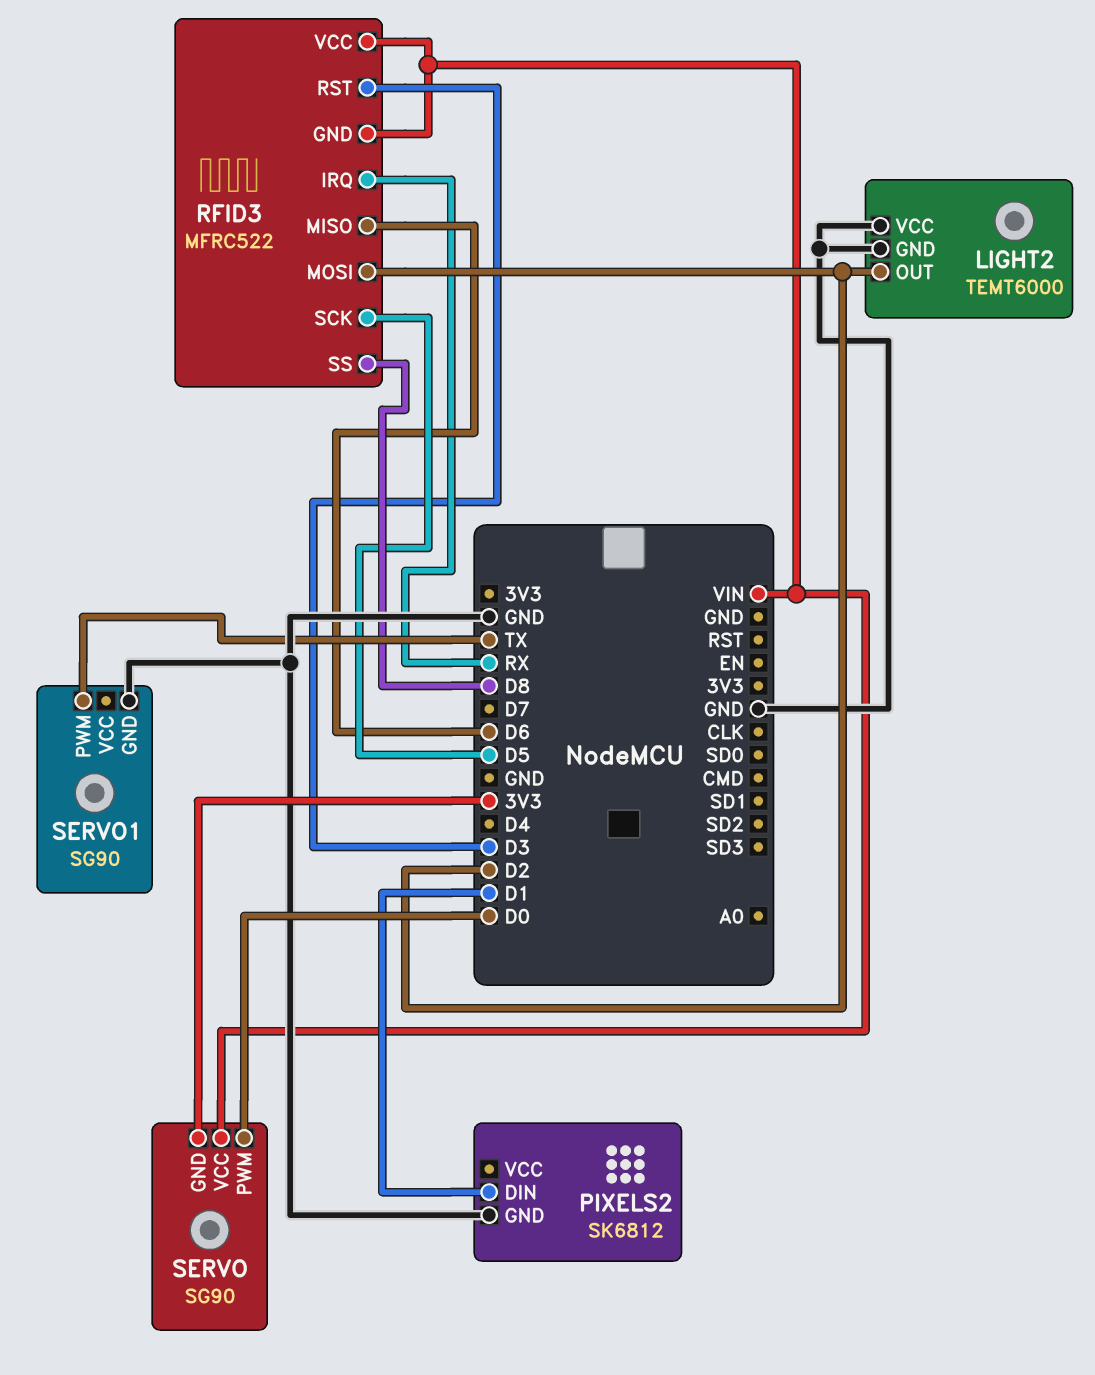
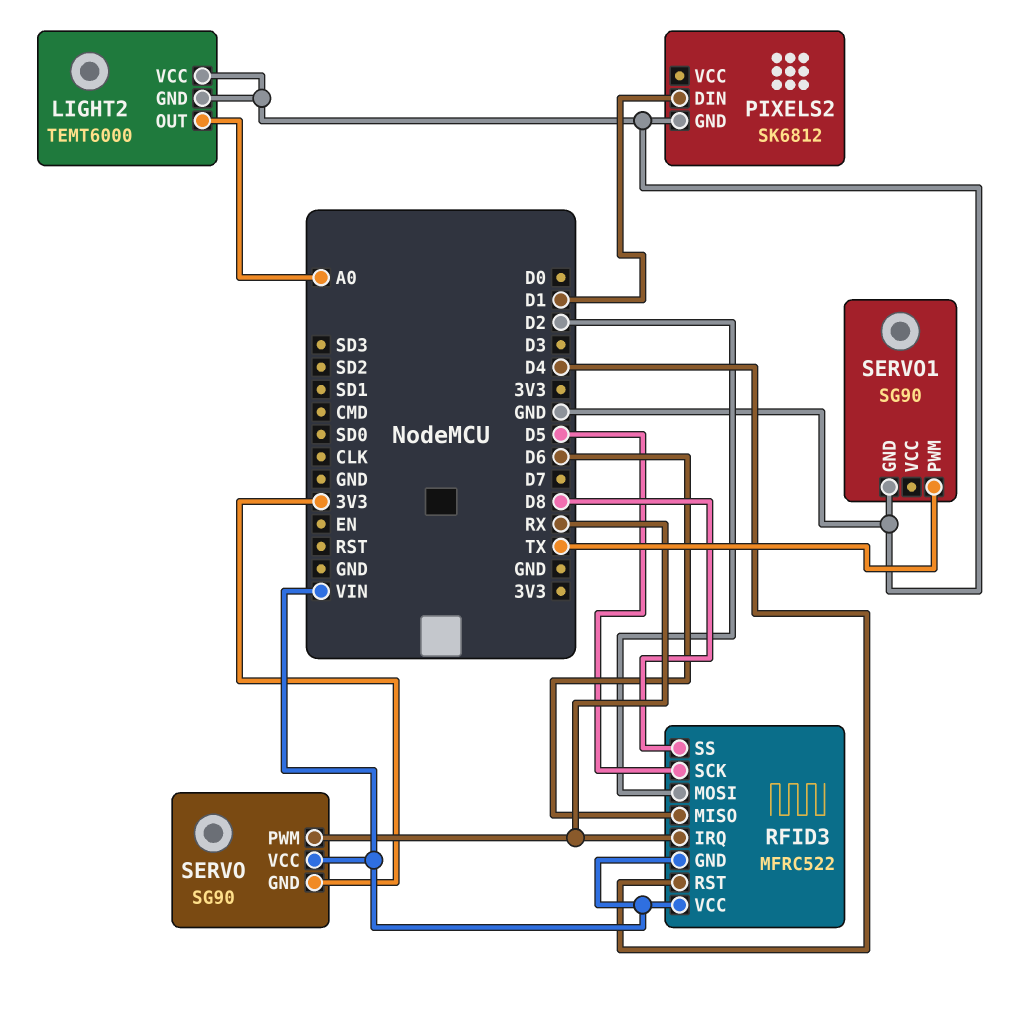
LIGHT2 pin OUT: D2 -> A0
RFID3 pin RST: D3 -> D4
SERVO pin PWM: D0 -> RX

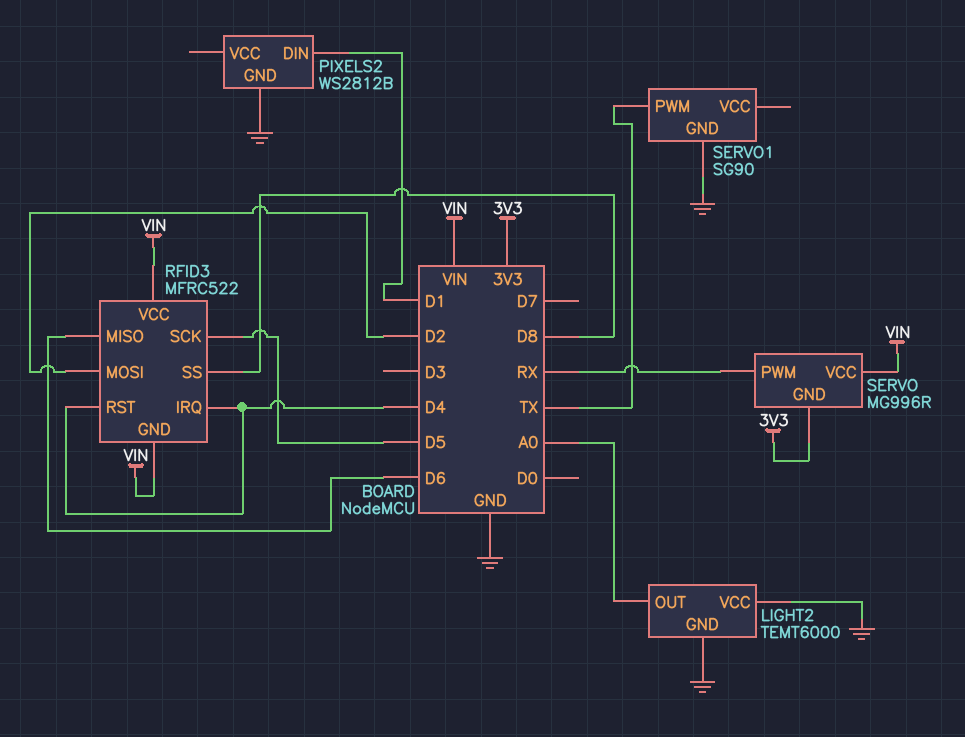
PIXELS2: SK6812 -> WS2812B
RFID3 pin IRQ: RX -> D4
SERVO: SG90 -> MG996R

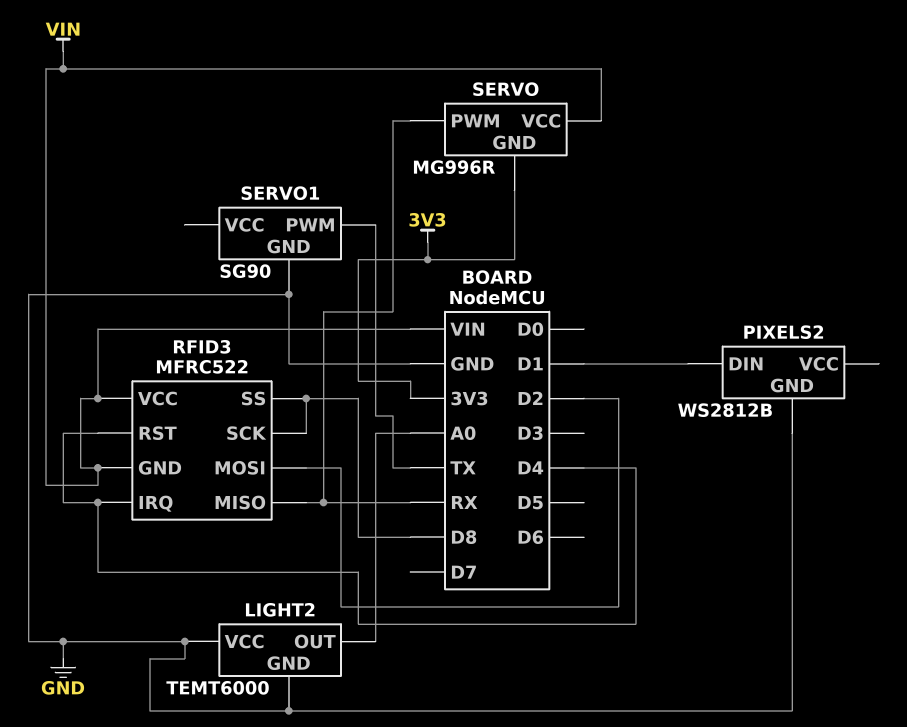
RFID3 pin MISO: D6 -> RX
RFID3 pin SCK: D5 -> D8

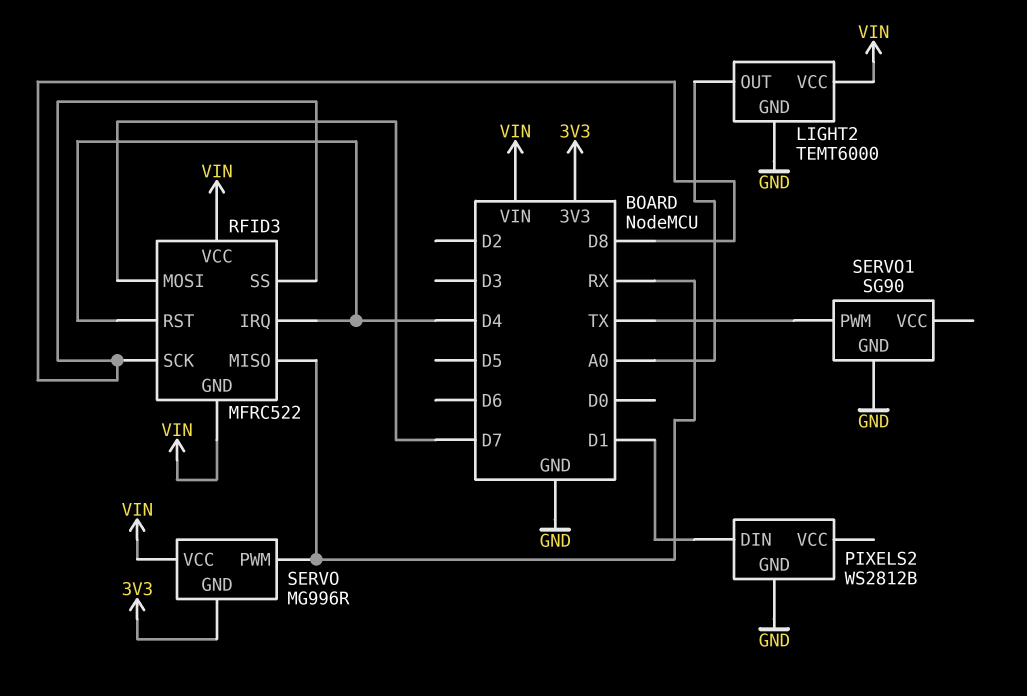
LIGHT2 pin VCC: GND -> VIN
RFID3 pin MOSI: D2 -> D7

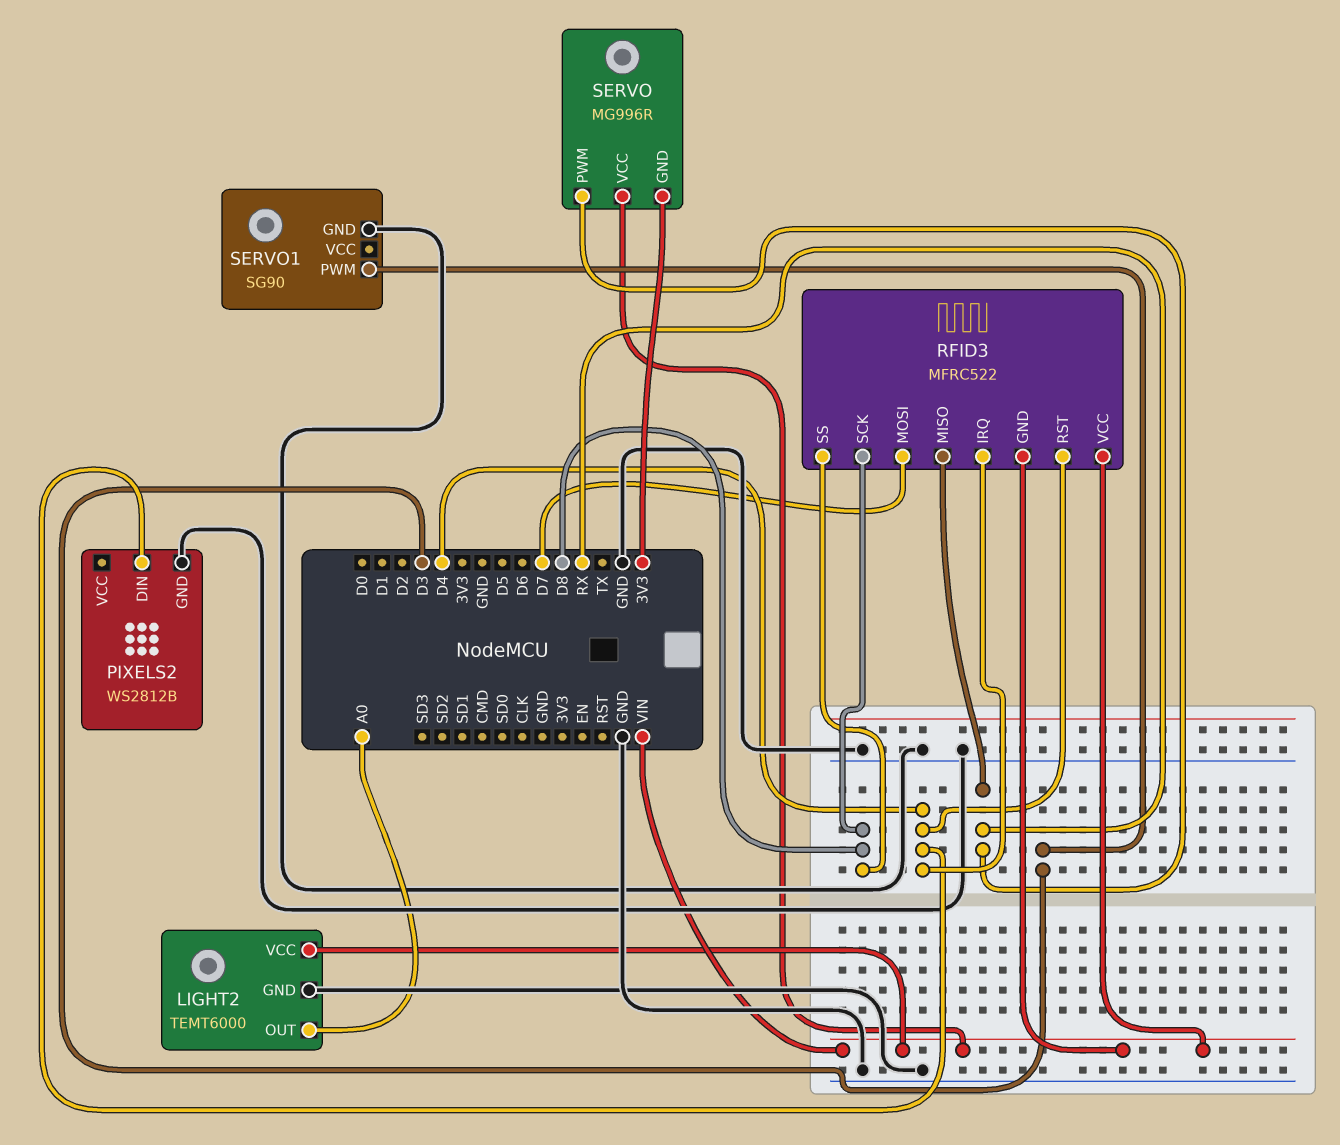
PIXELS2 pin DIN: D1 -> D4
SERVO1 pin PWM: TX -> D3

